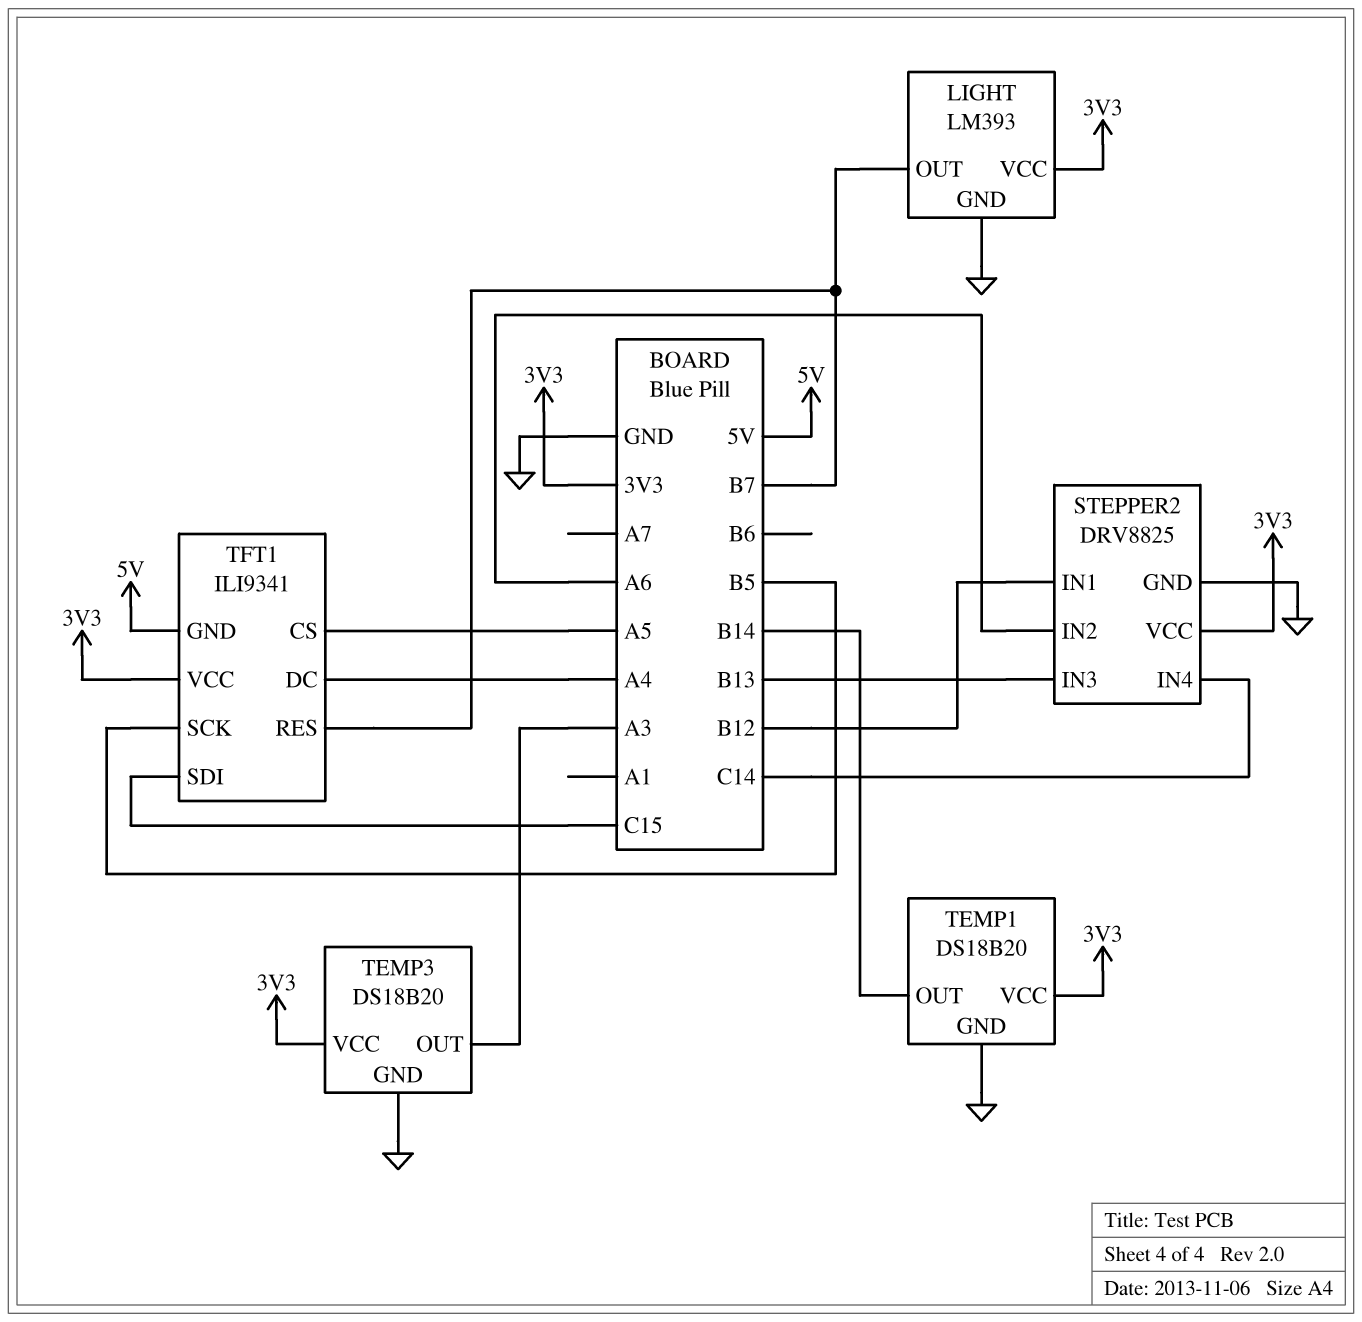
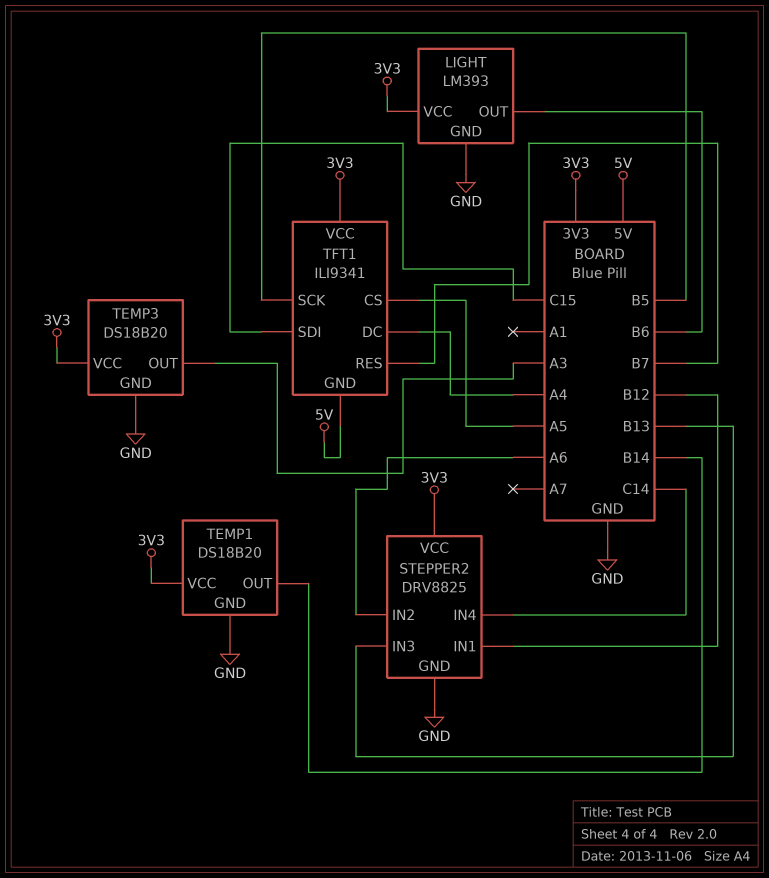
LIGHT pin OUT: B7 -> B6

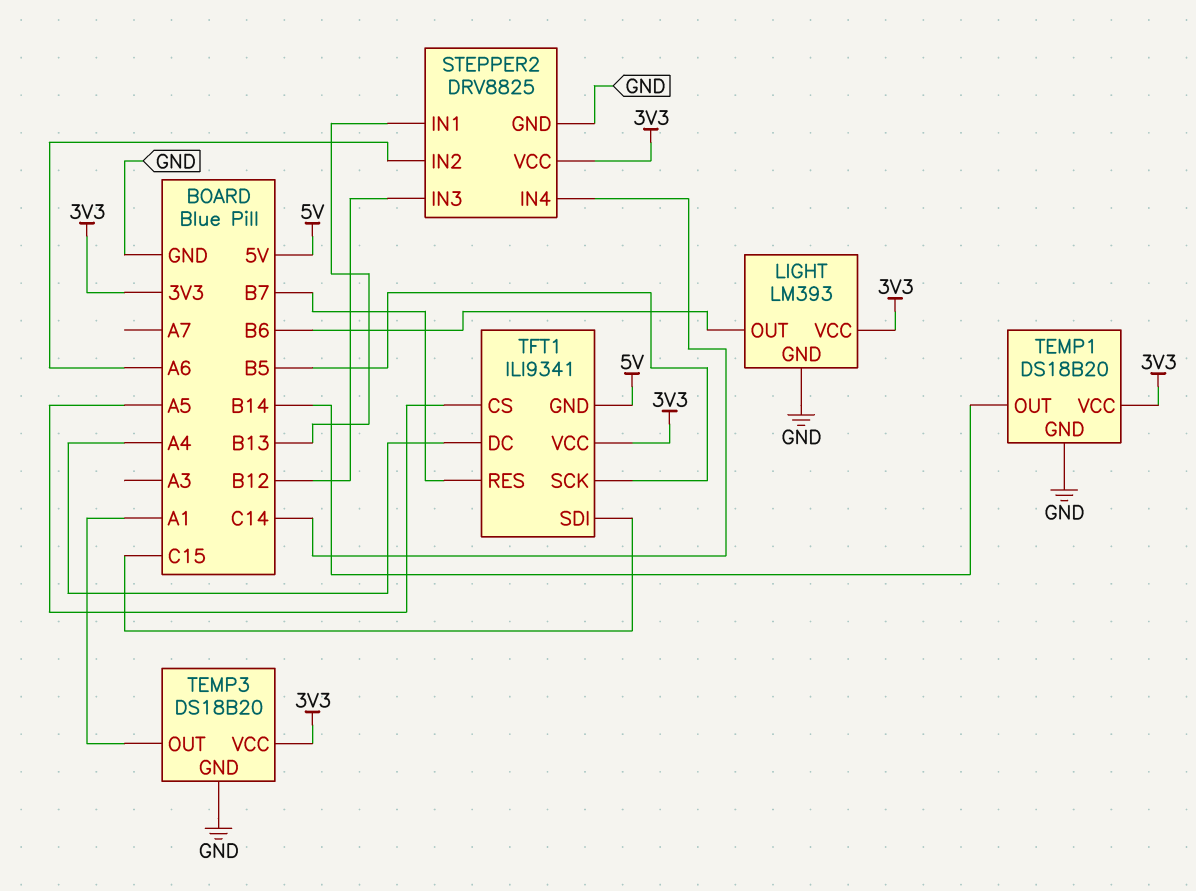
STEPPER2 pin IN1: B12 -> B13
STEPPER2 pin IN3: B13 -> B12
TEMP3 pin OUT: A3 -> A1

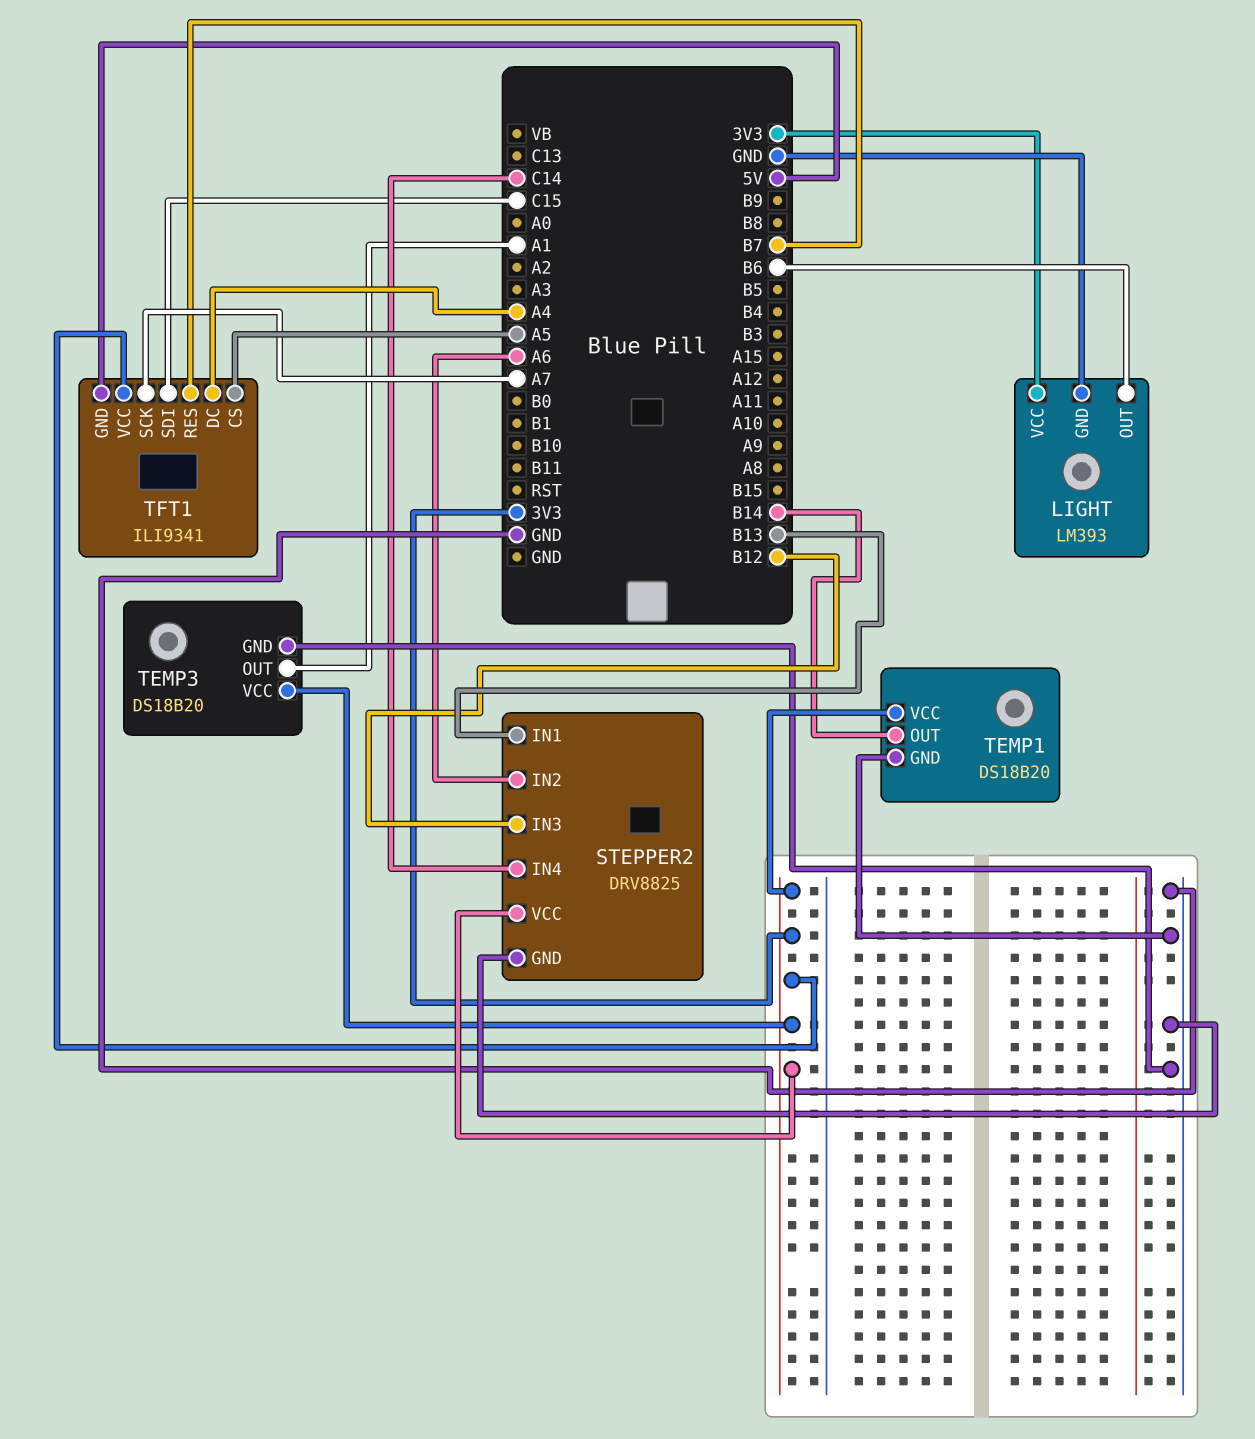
TFT1 pin SCK: B5 -> A7

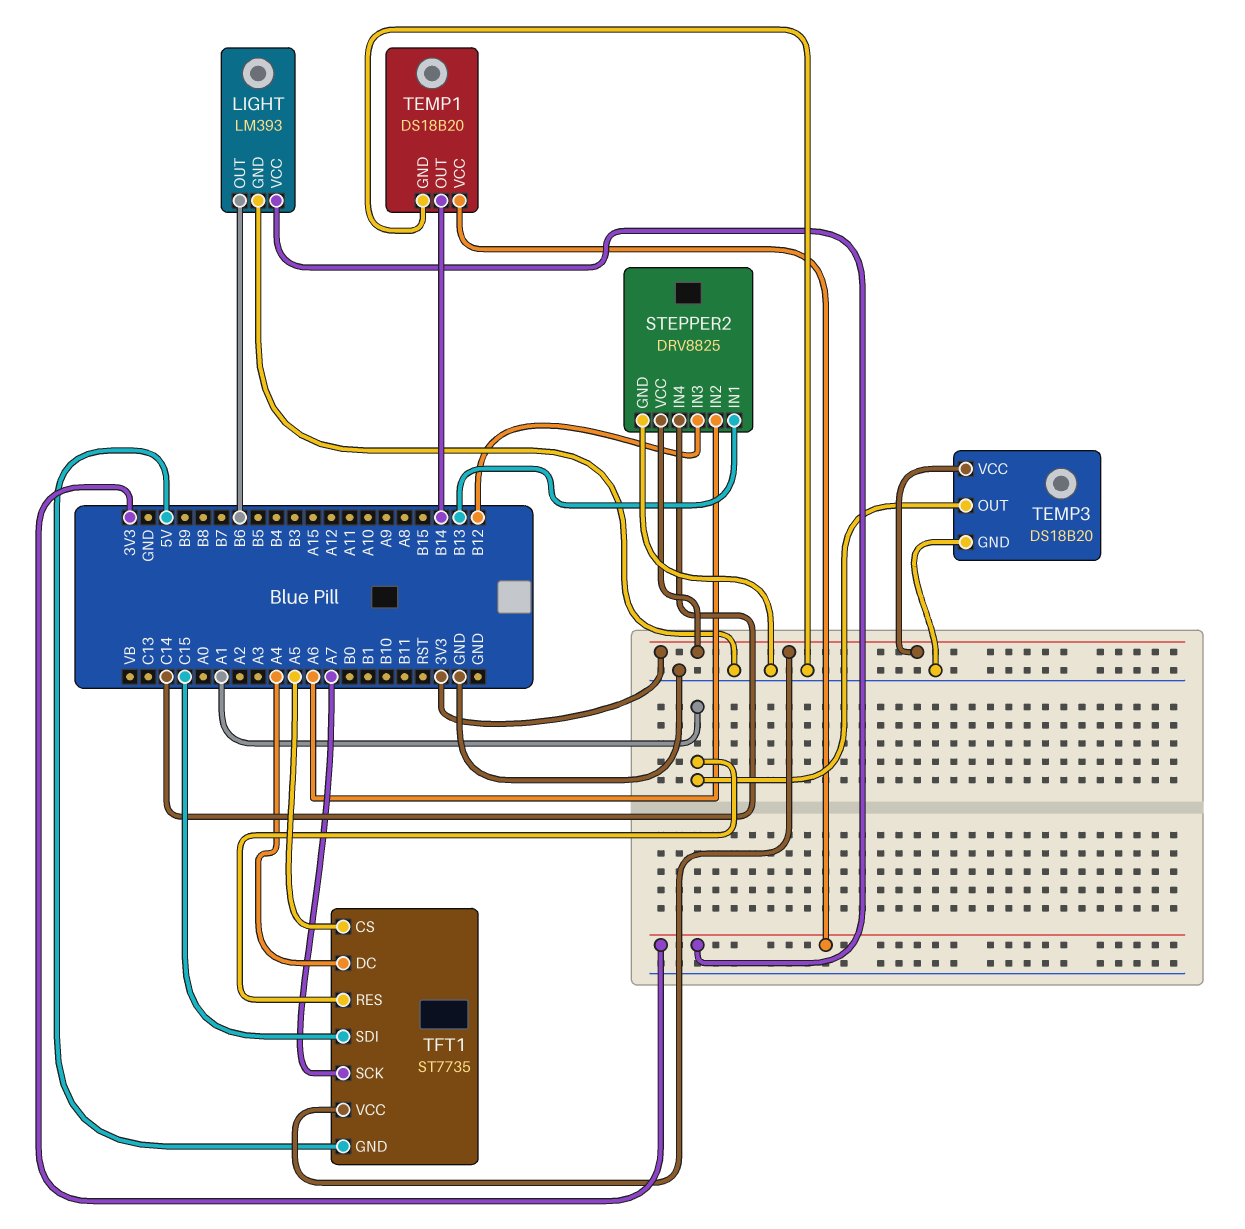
TFT1: ILI9341 -> ST7735
TFT1 pin RES: B7 -> A1

